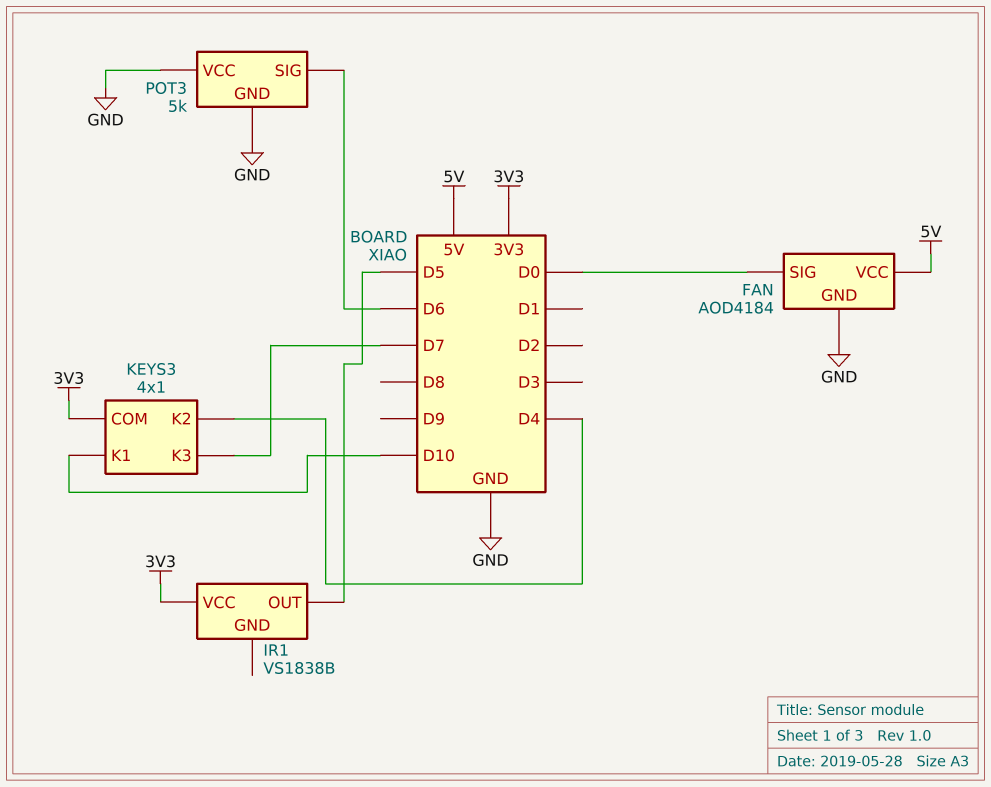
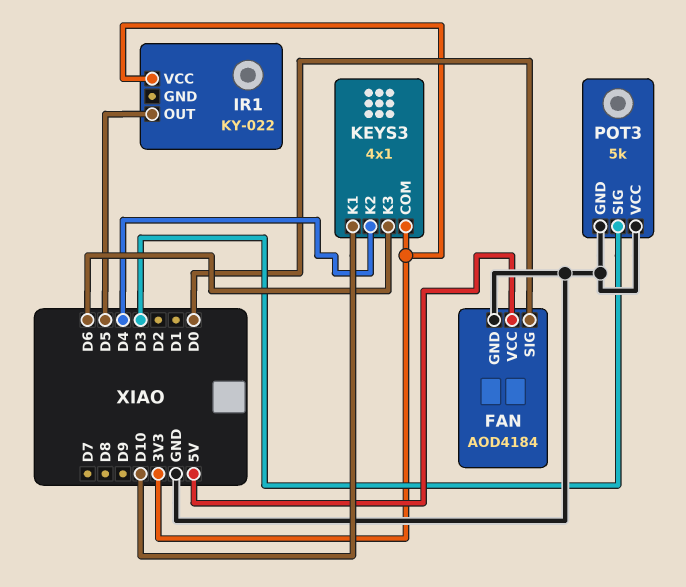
IR1: VS1838B -> KY-022
KEYS3 pin K3: D7 -> D6
POT3 pin SIG: D6 -> D3

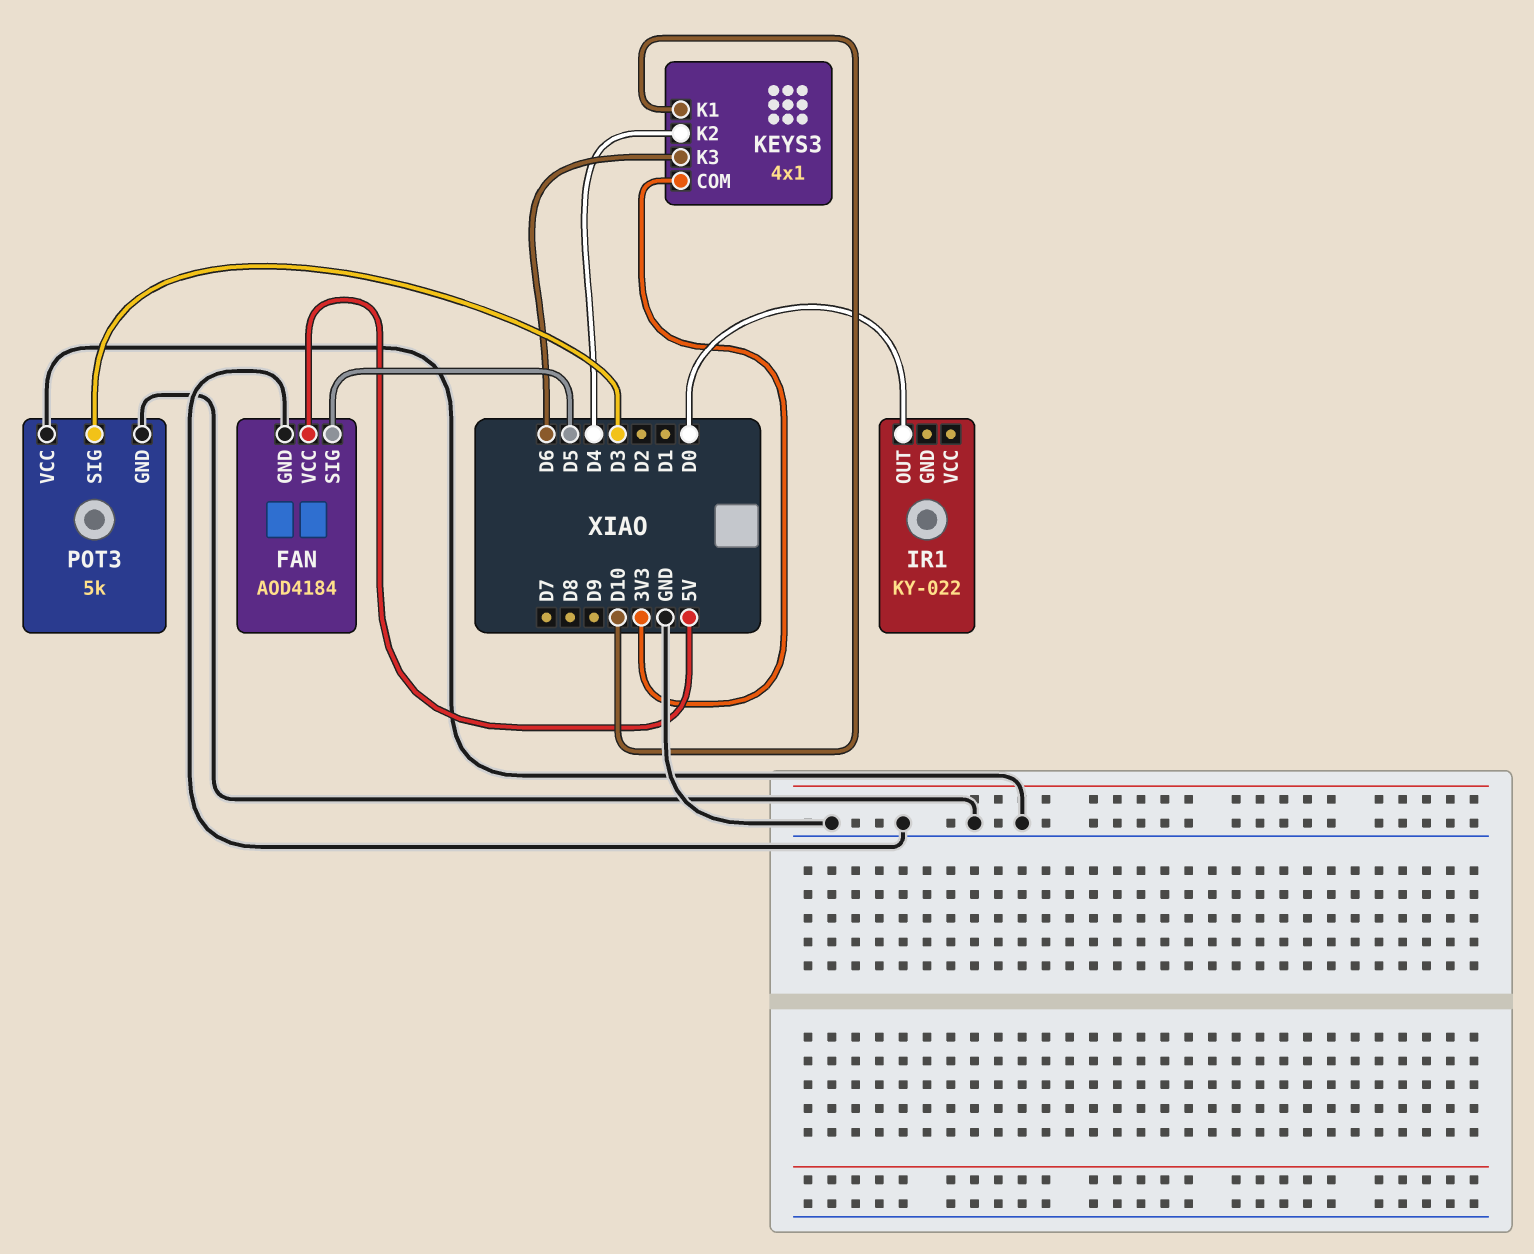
FAN pin SIG: D0 -> D5
IR1 pin OUT: D5 -> D0
IR1 pin VCC: 3V3 -> none

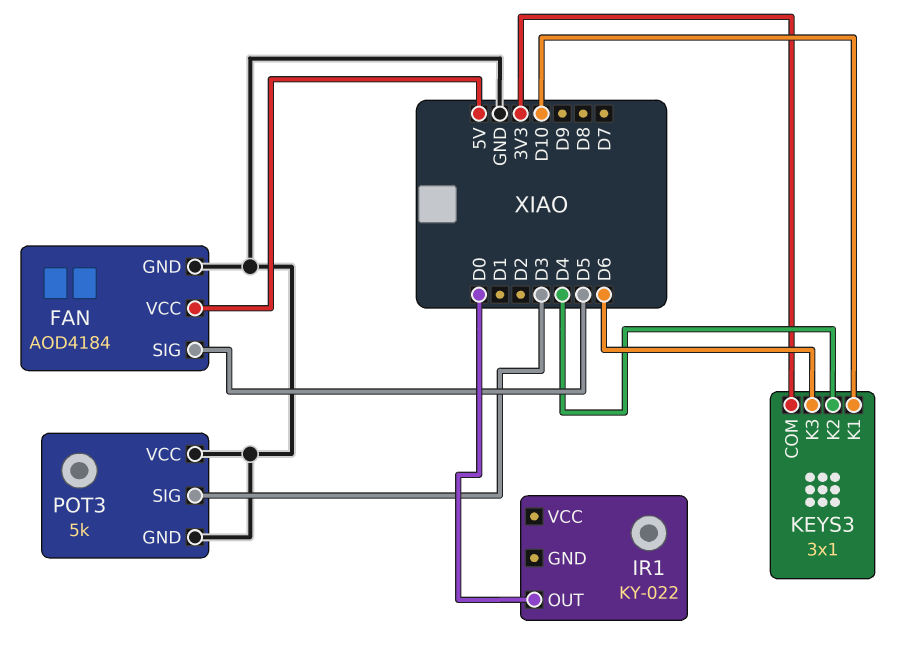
KEYS3: 4x1 -> 3x1

